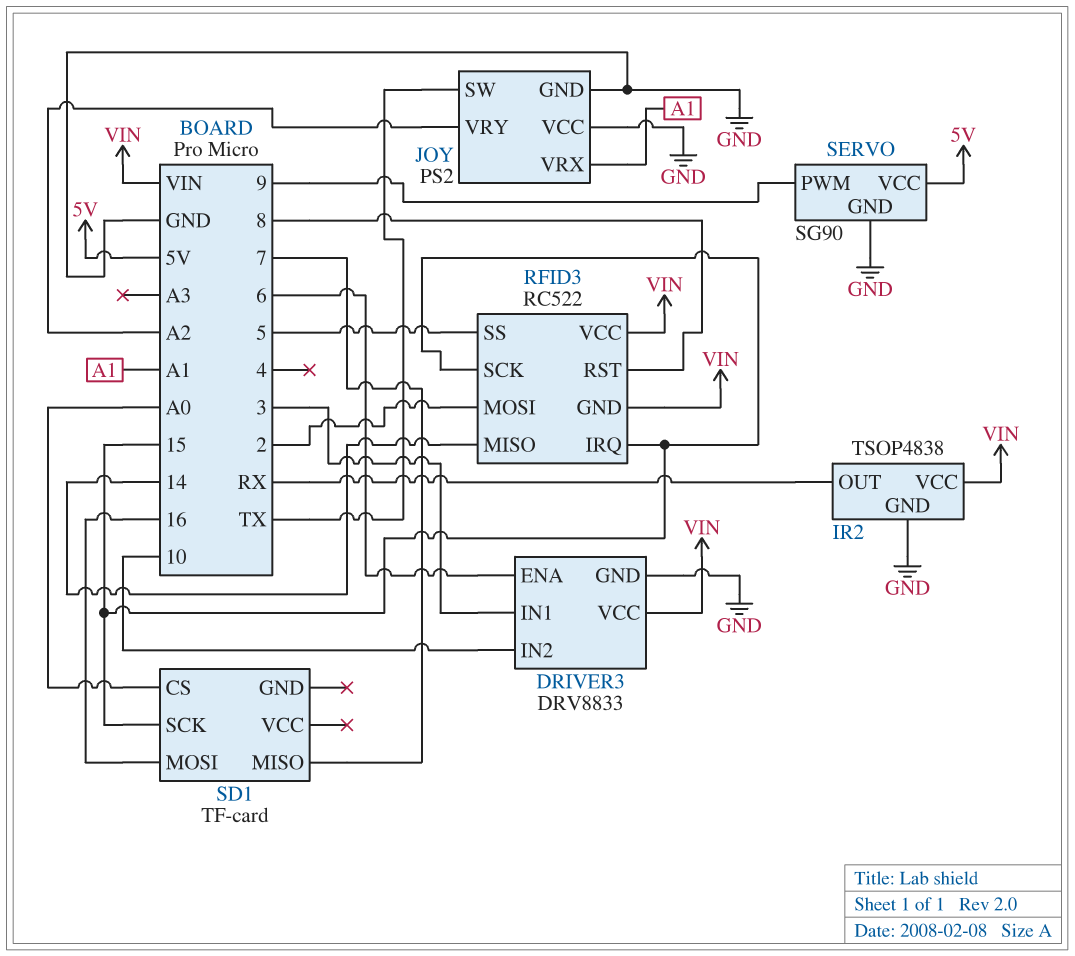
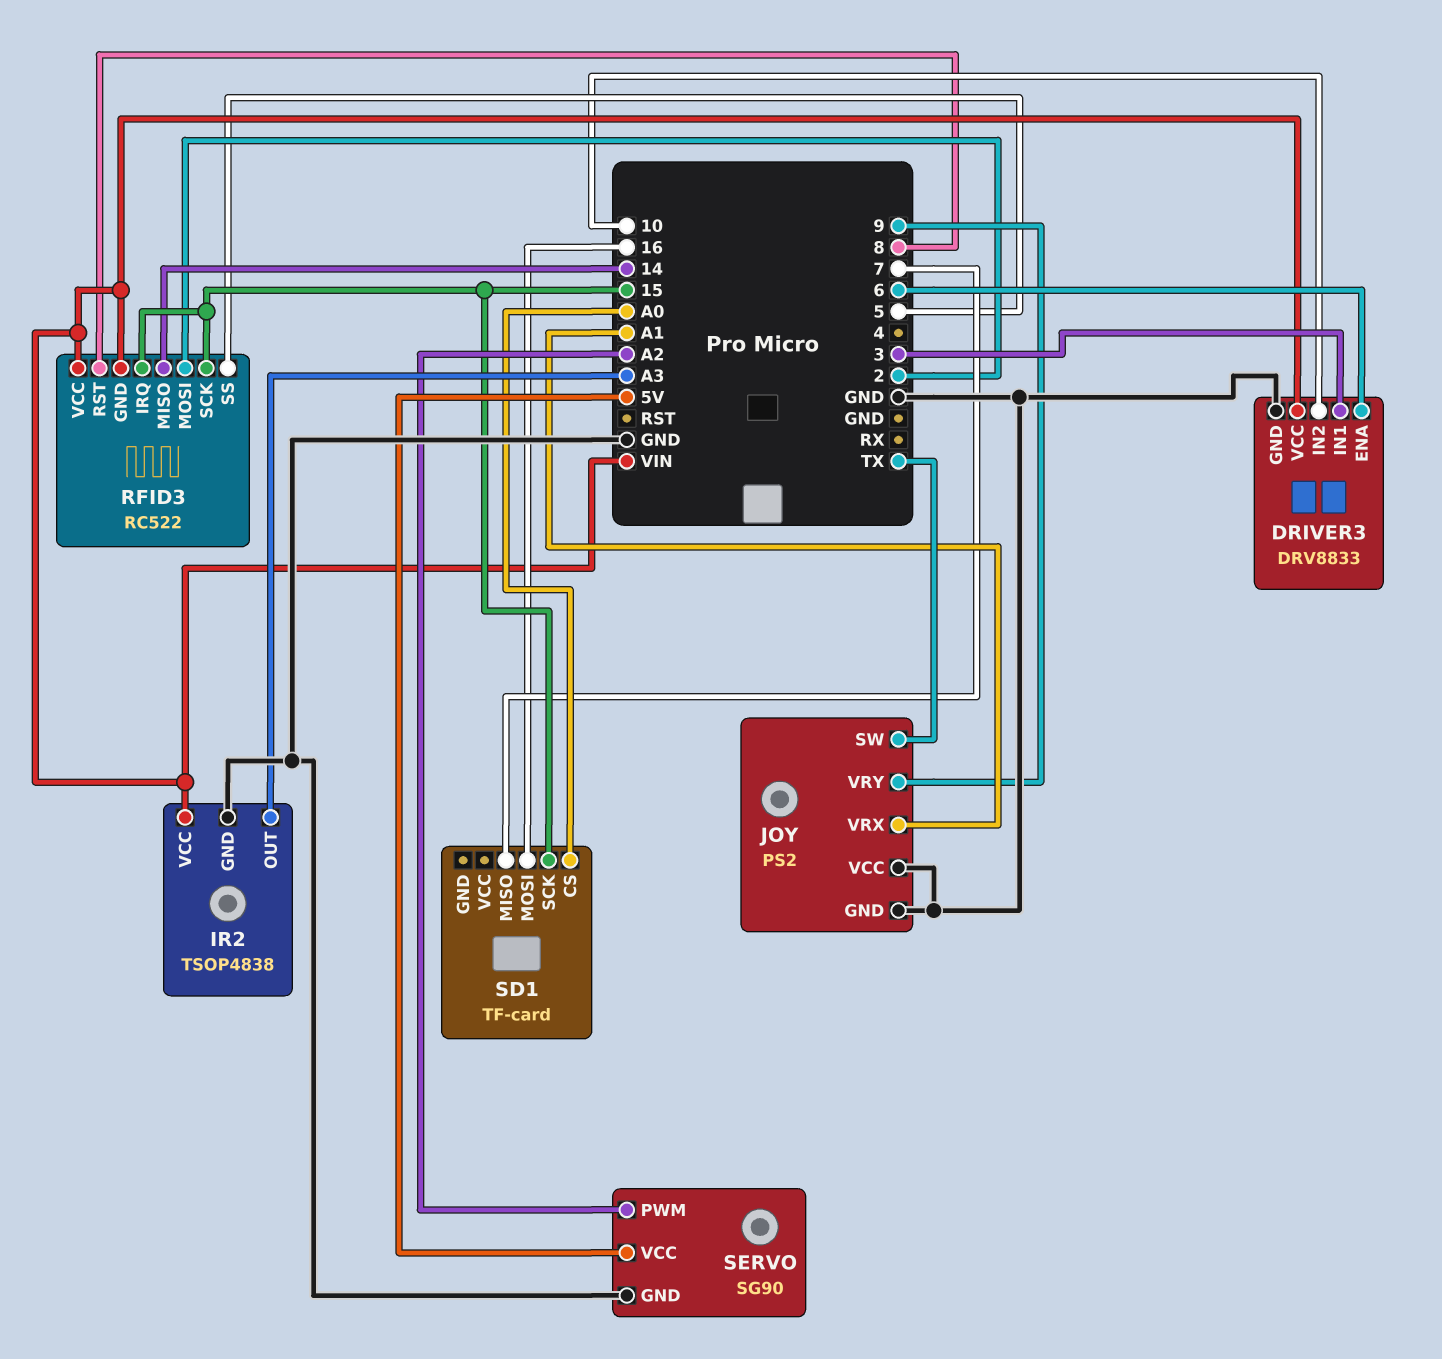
IR2 pin OUT: RX -> A3
JOY pin VRY: A2 -> 9
SERVO pin PWM: 9 -> A2

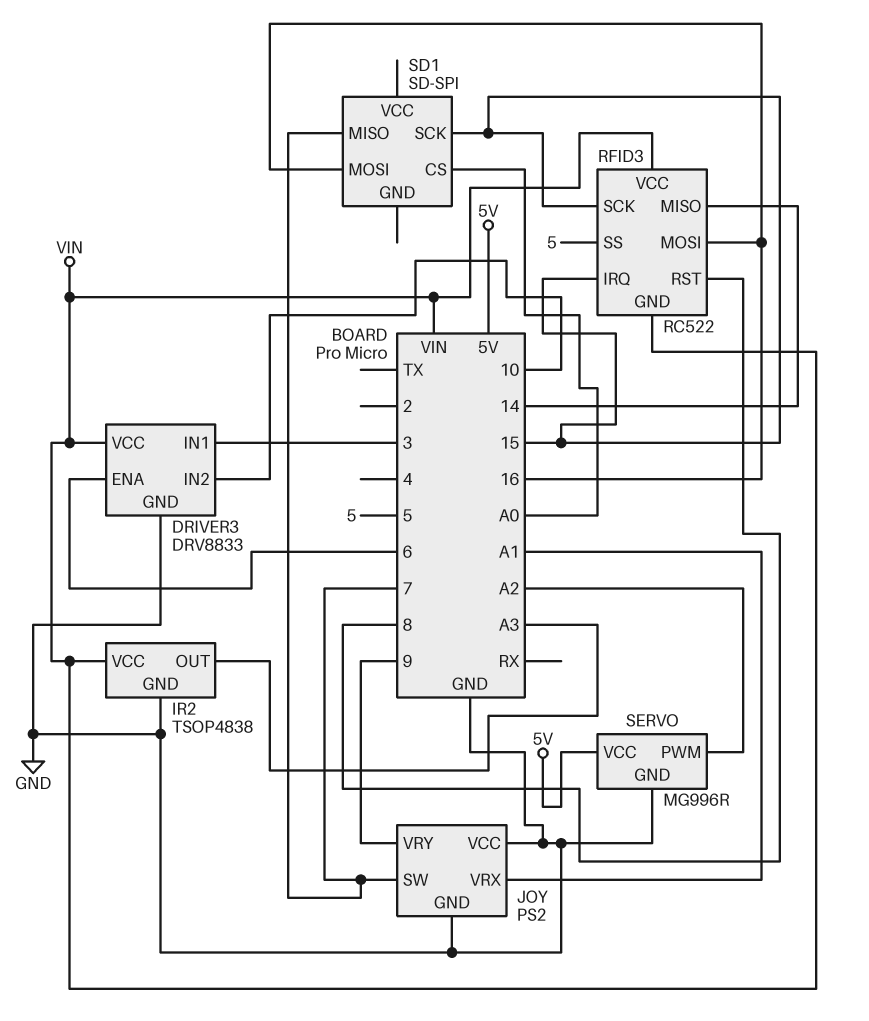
JOY pin SW: TX -> 7
RFID3 pin MOSI: 2 -> 16
SD1: TF-card -> SD-SPI
SERVO: SG90 -> MG996R

